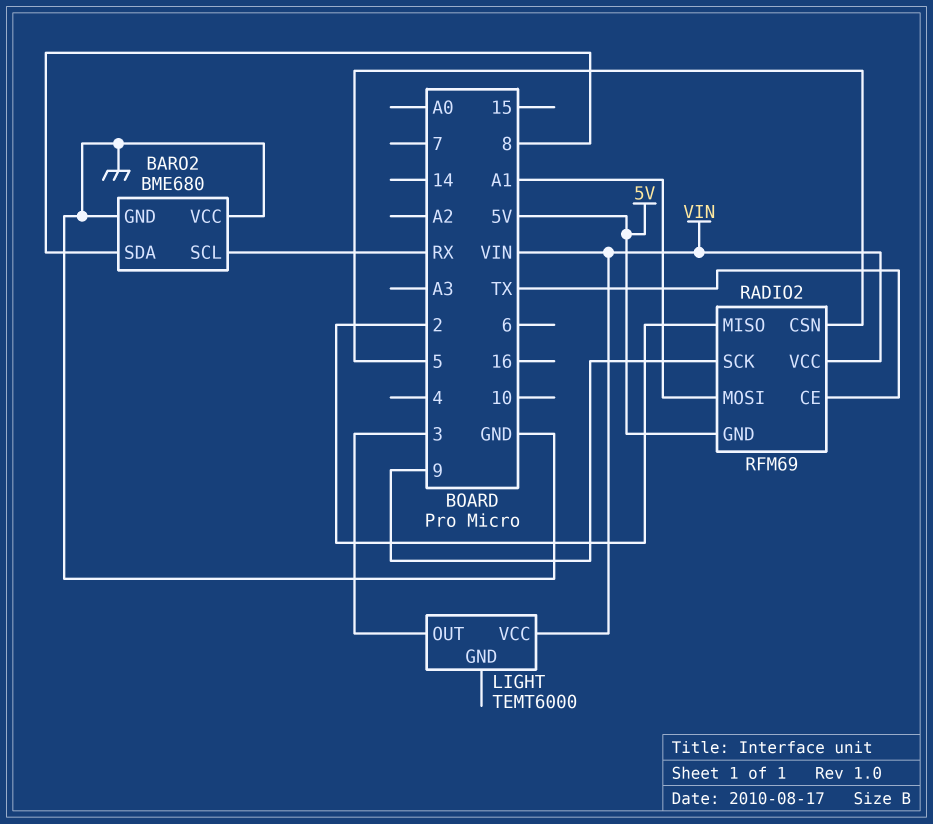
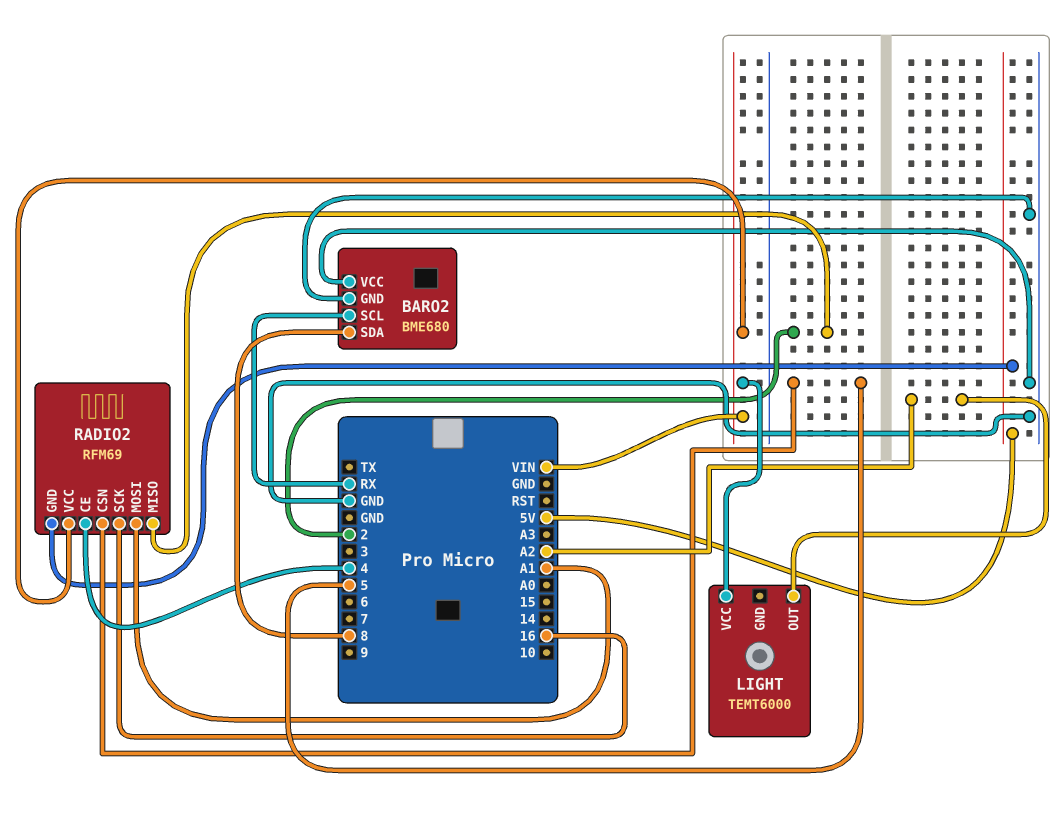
LIGHT pin OUT: 3 -> A2
RADIO2 pin CE: TX -> 4
RADIO2 pin SCK: 9 -> 16

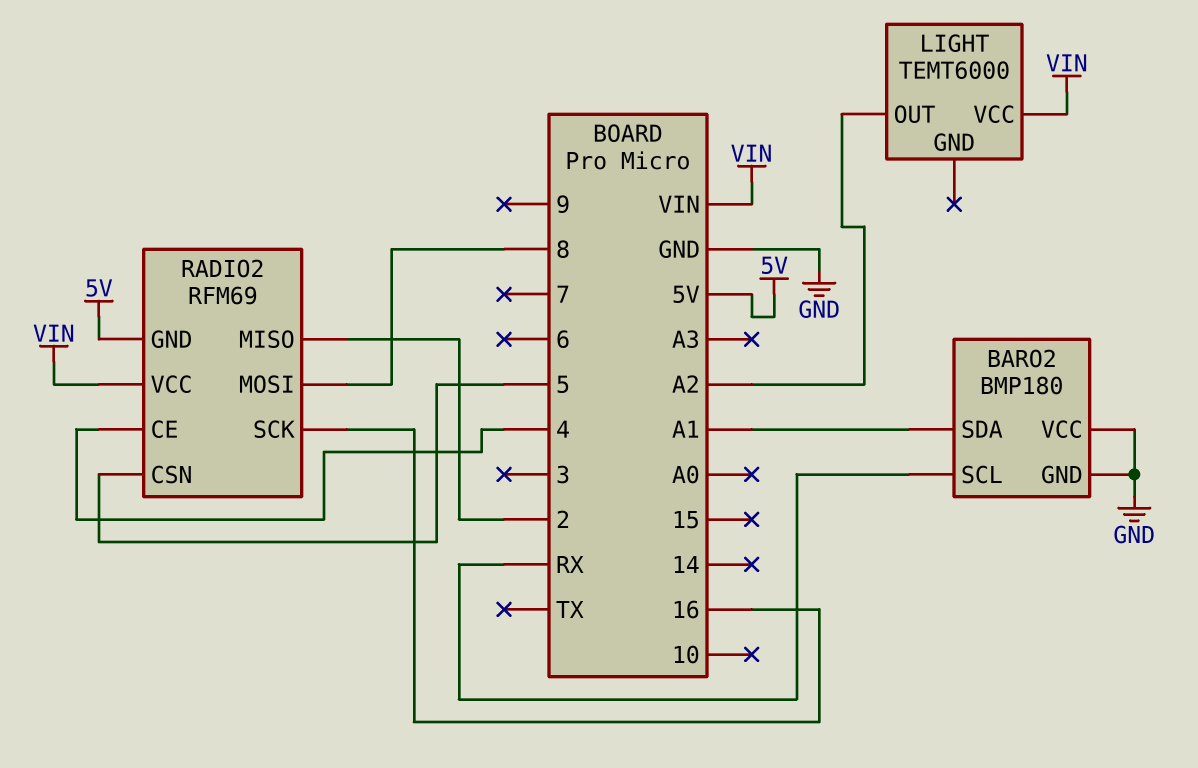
BARO2: BME680 -> BMP180
BARO2 pin SDA: 8 -> A1
RADIO2 pin MOSI: A1 -> 8

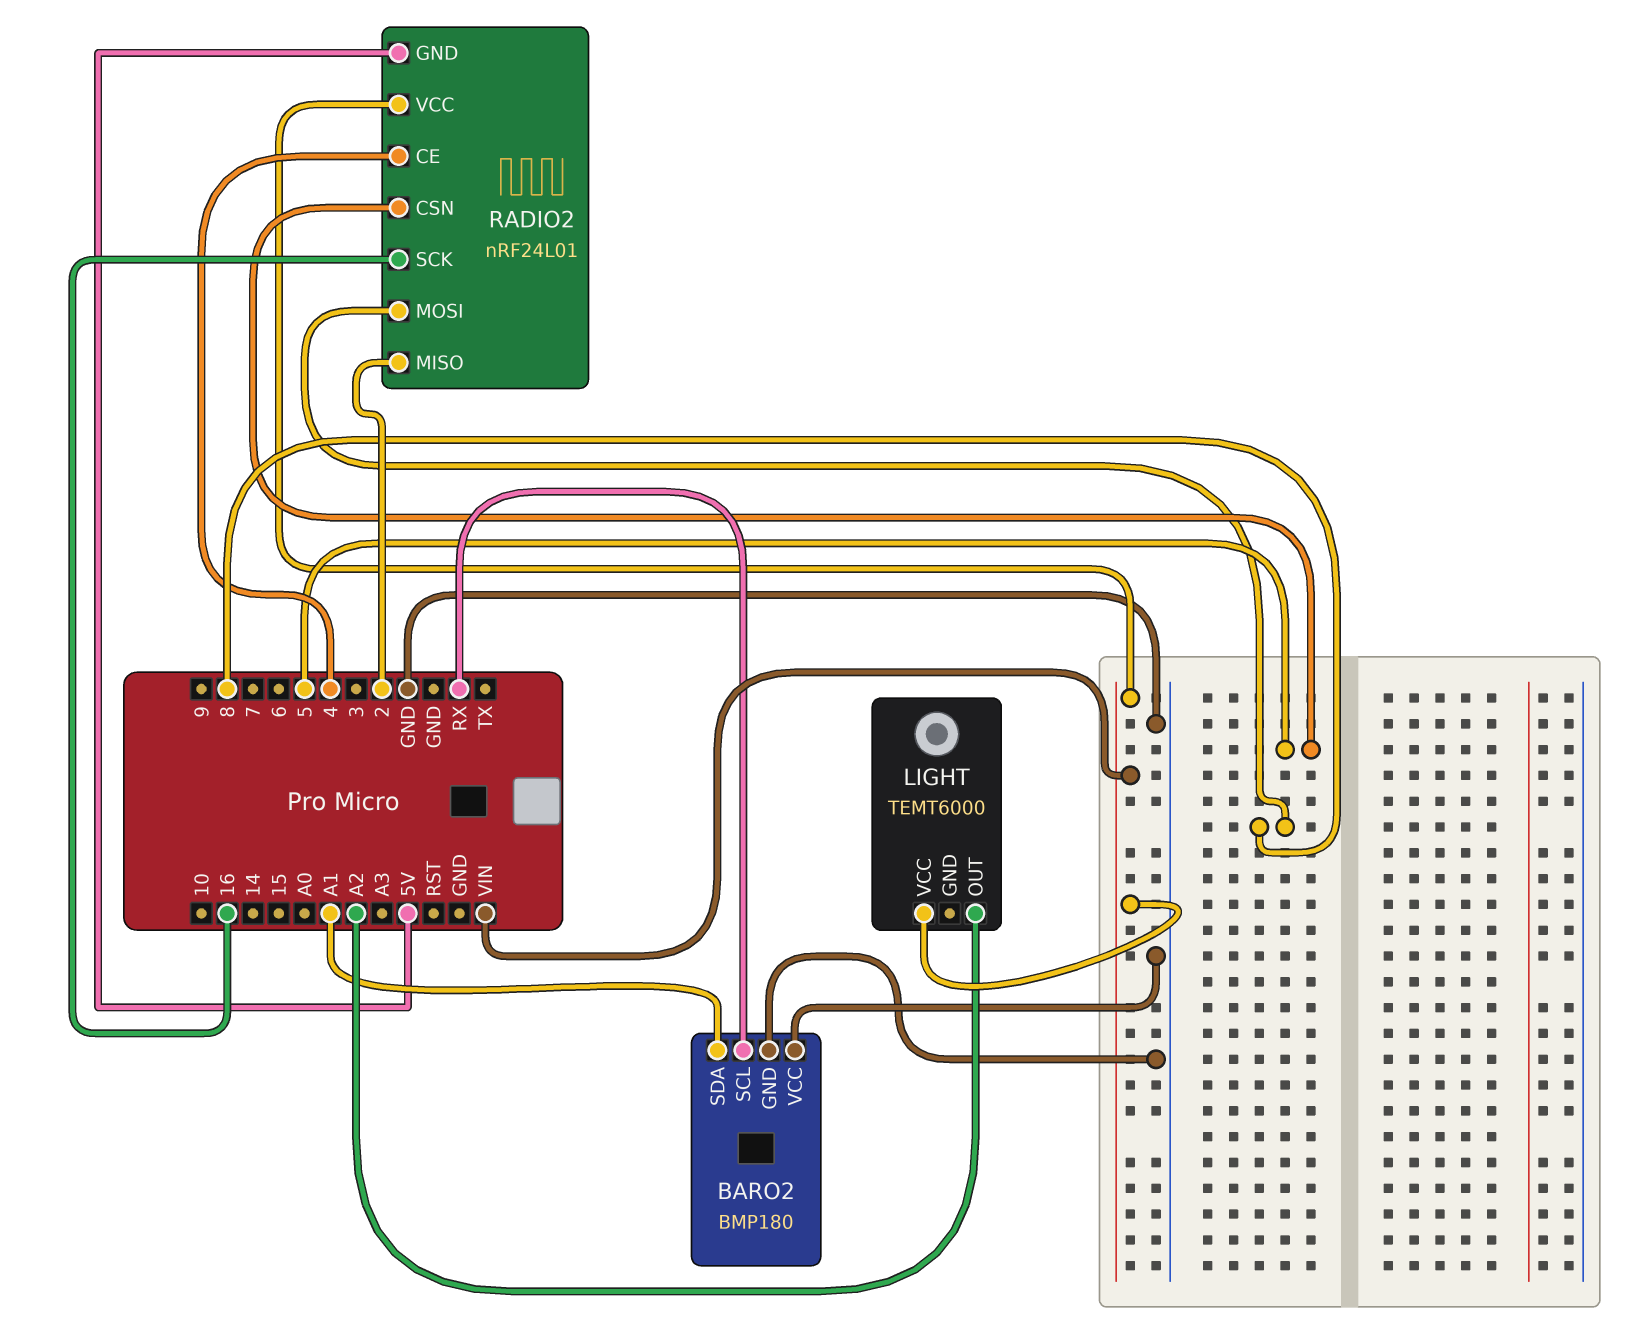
RADIO2: RFM69 -> nRF24L01

